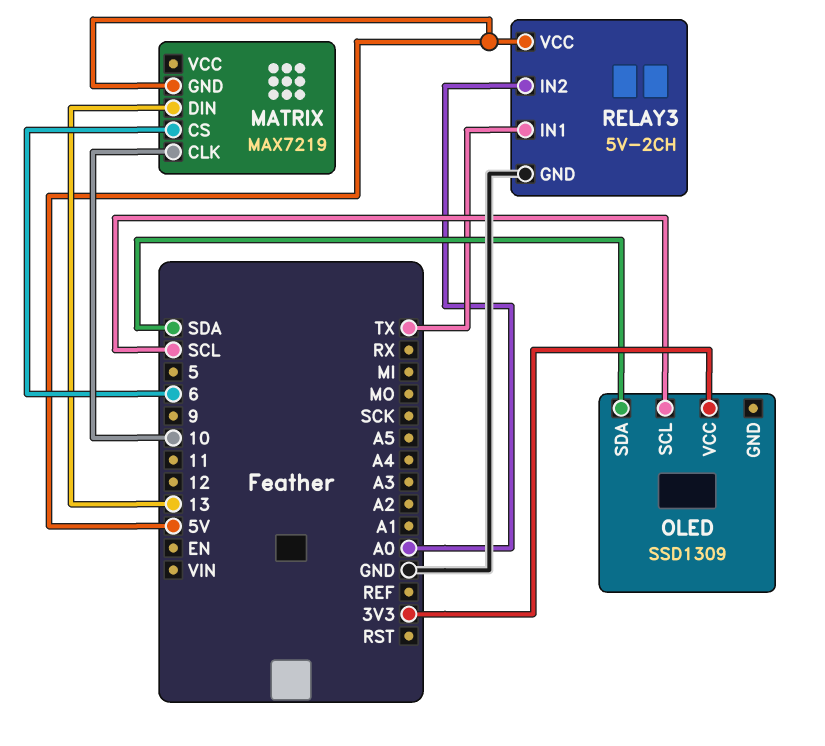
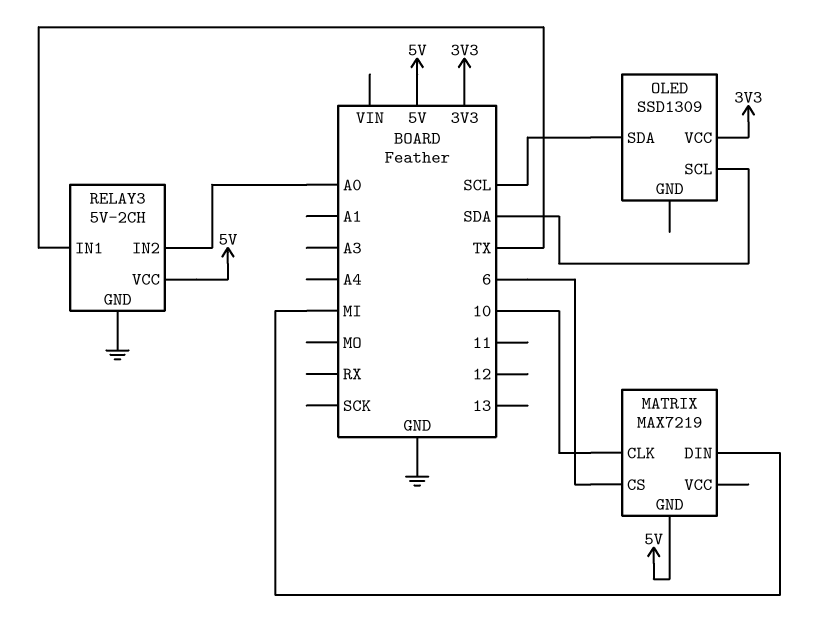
MATRIX pin DIN: 13 -> MI
OLED pin SCL: SCL -> SDA
OLED pin SDA: SDA -> SCL

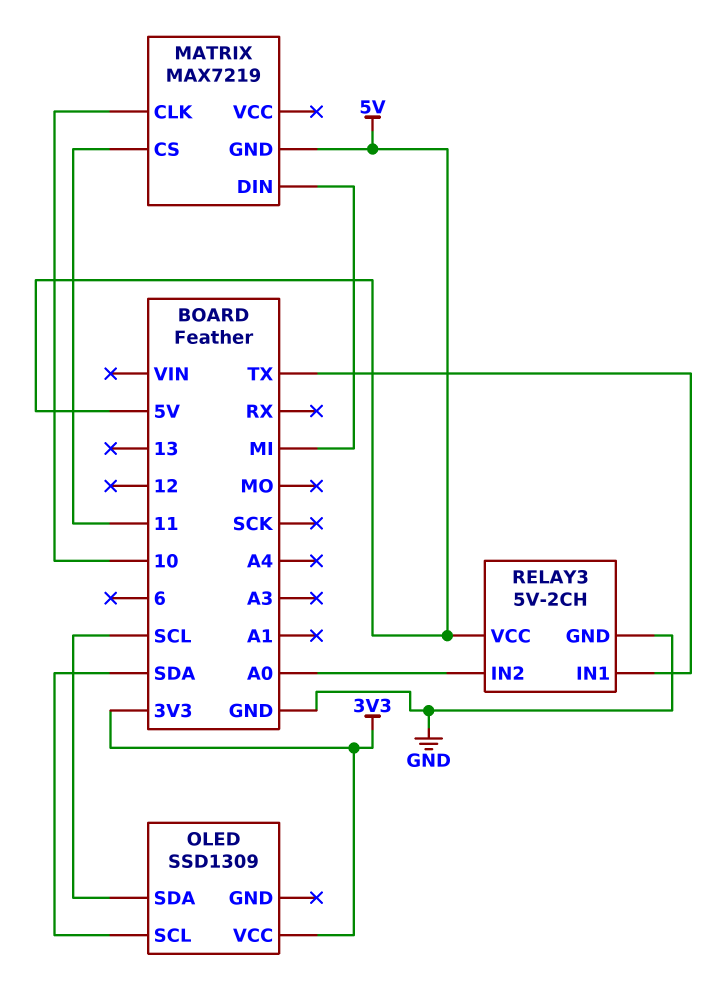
MATRIX pin CS: 6 -> 11

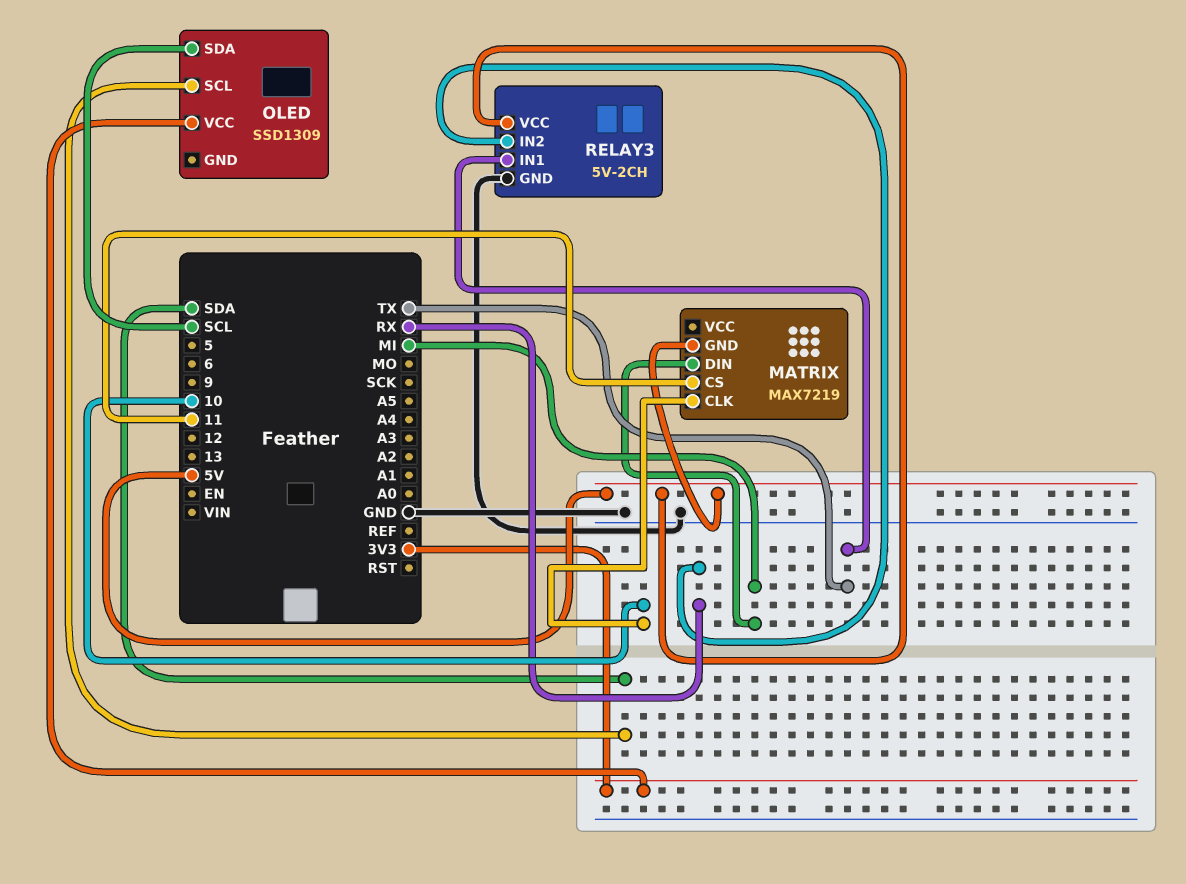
RELAY3 pin IN2: A0 -> RX

